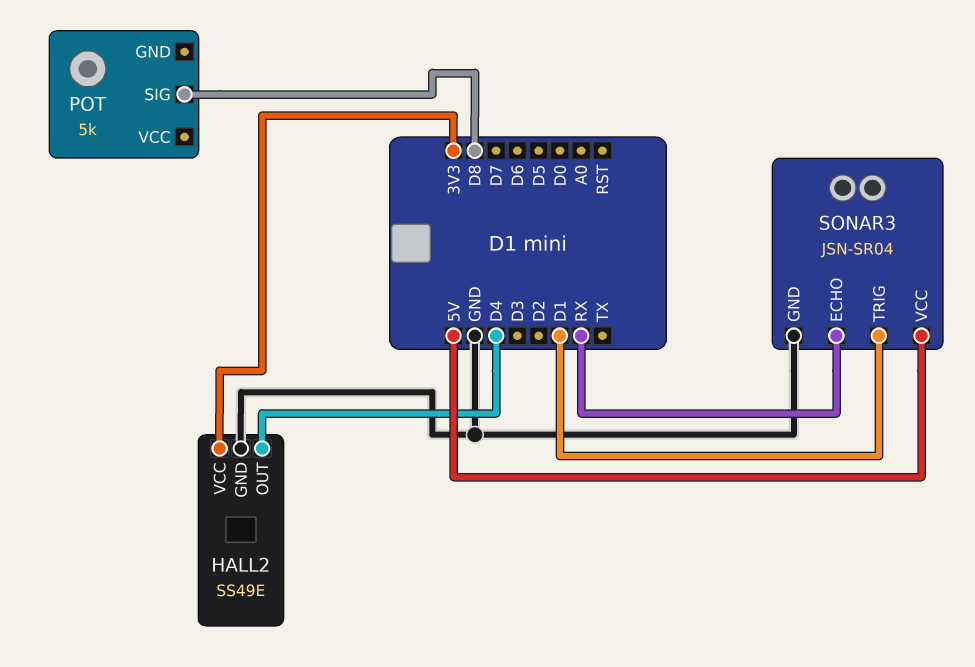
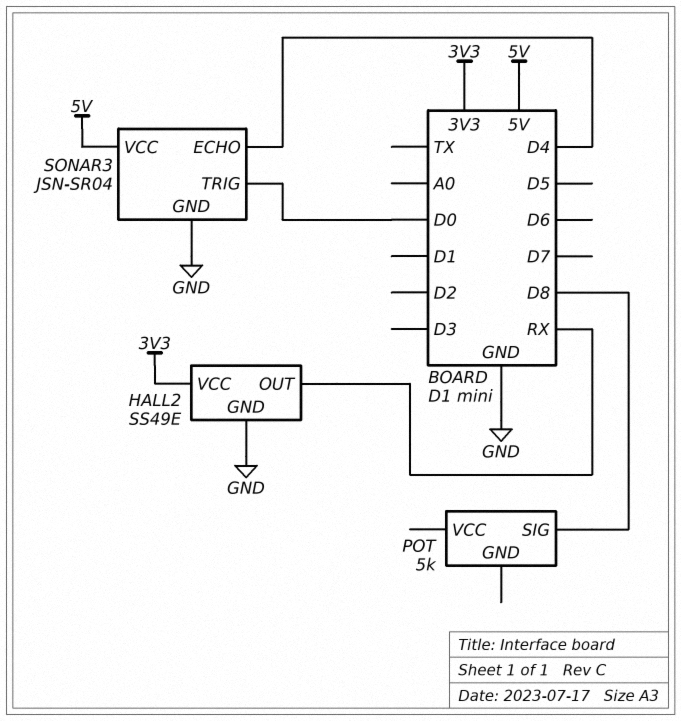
HALL2 pin OUT: D4 -> RX
SONAR3 pin ECHO: RX -> D4
SONAR3 pin TRIG: D1 -> D0

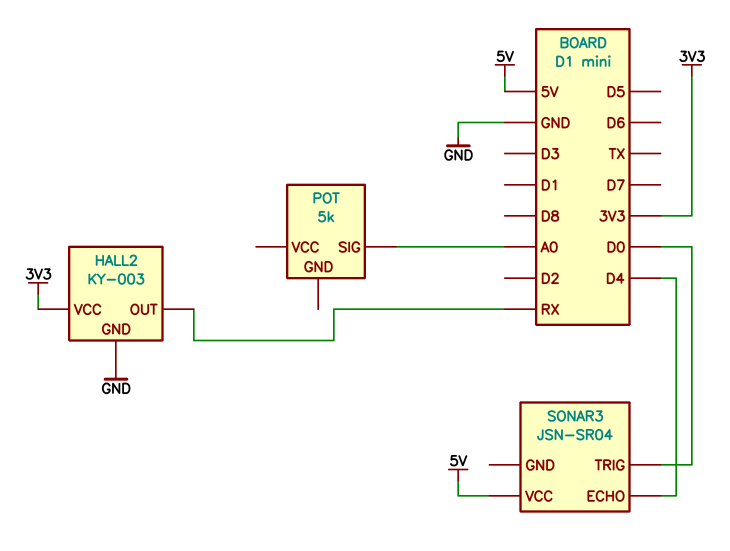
HALL2: SS49E -> KY-003
POT pin SIG: D8 -> A0
SONAR3 pin GND: GND -> none

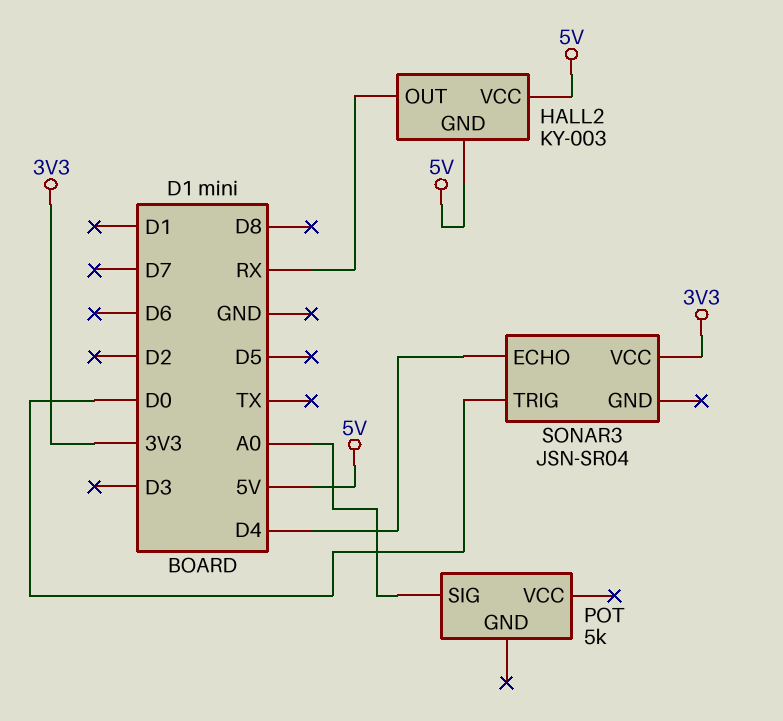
HALL2 pin GND: GND -> 5V
HALL2 pin VCC: 3V3 -> 5V
SONAR3 pin VCC: 5V -> 3V3

